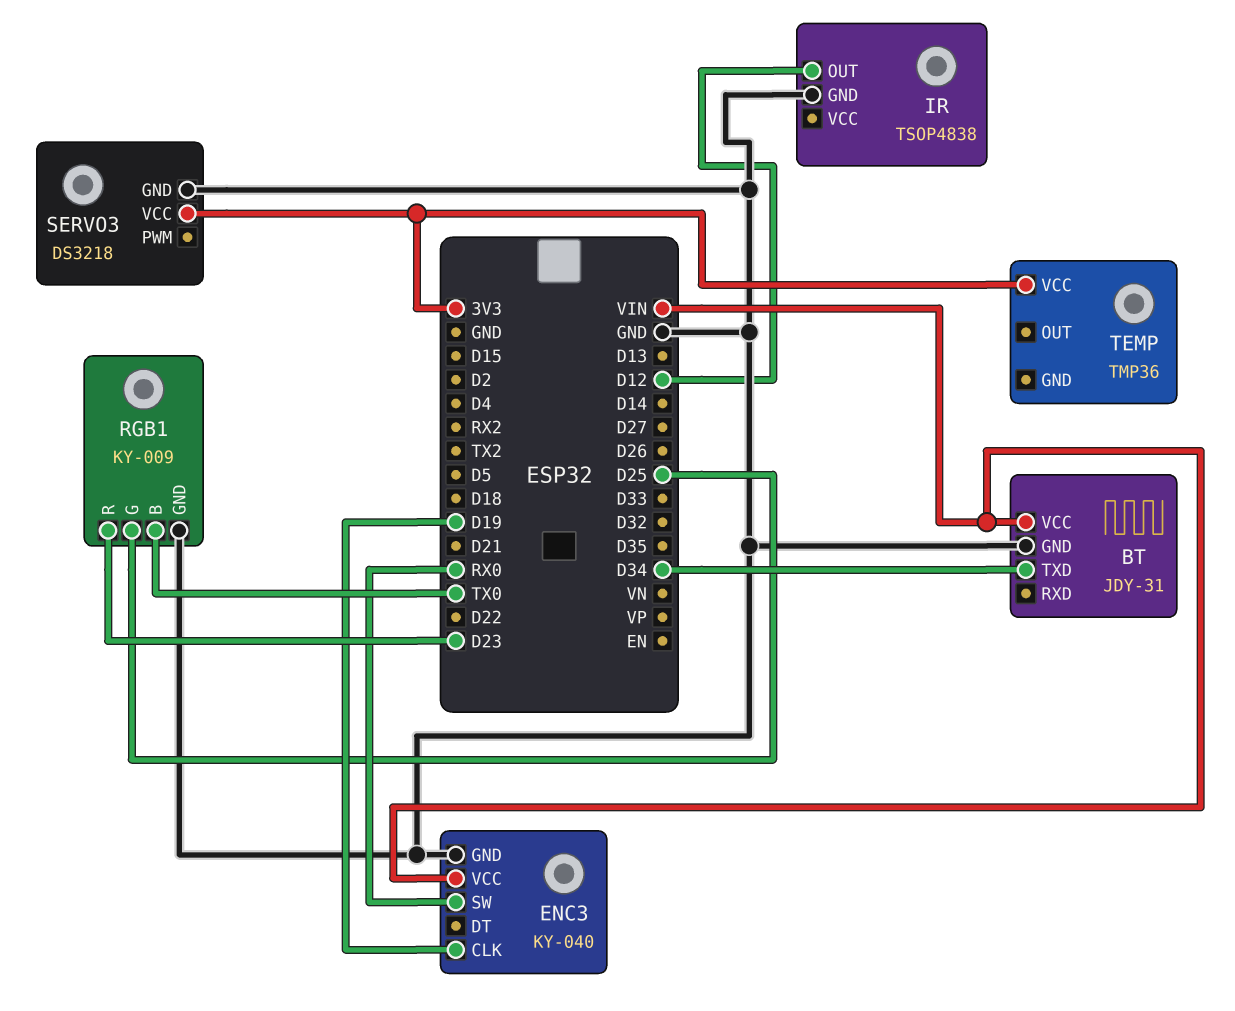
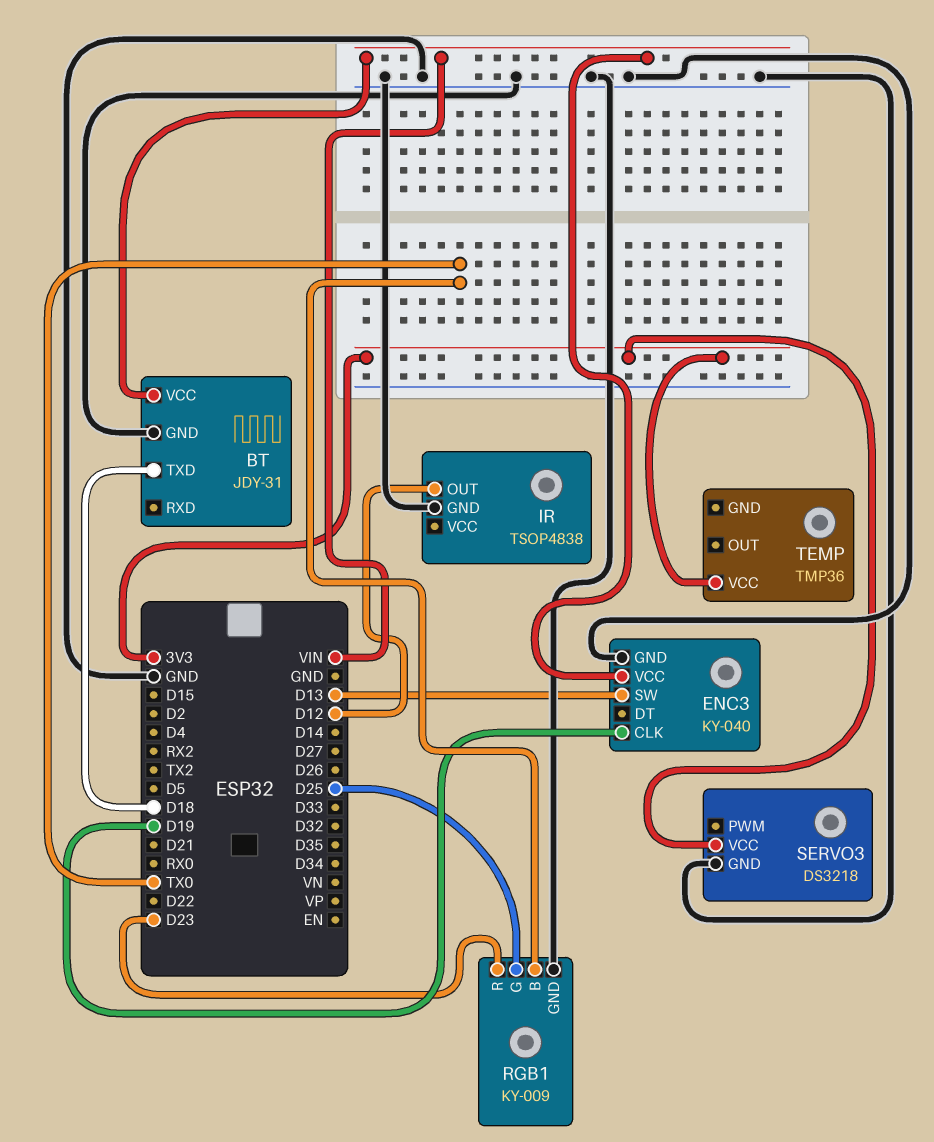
BT pin TXD: D34 -> D18
ENC3 pin SW: RX0 -> D13

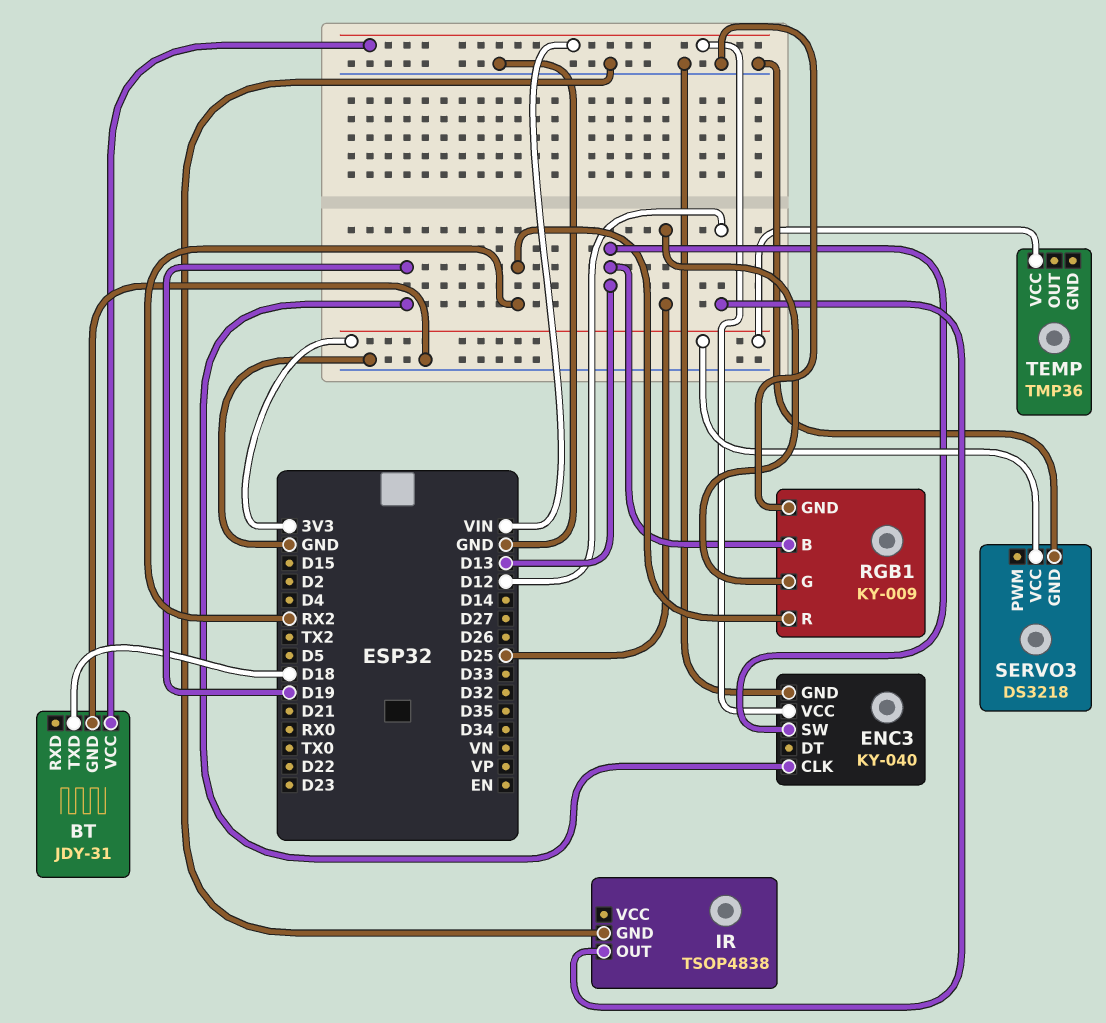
RGB1 pin B: TX0 -> D13
RGB1 pin R: D23 -> RX2

